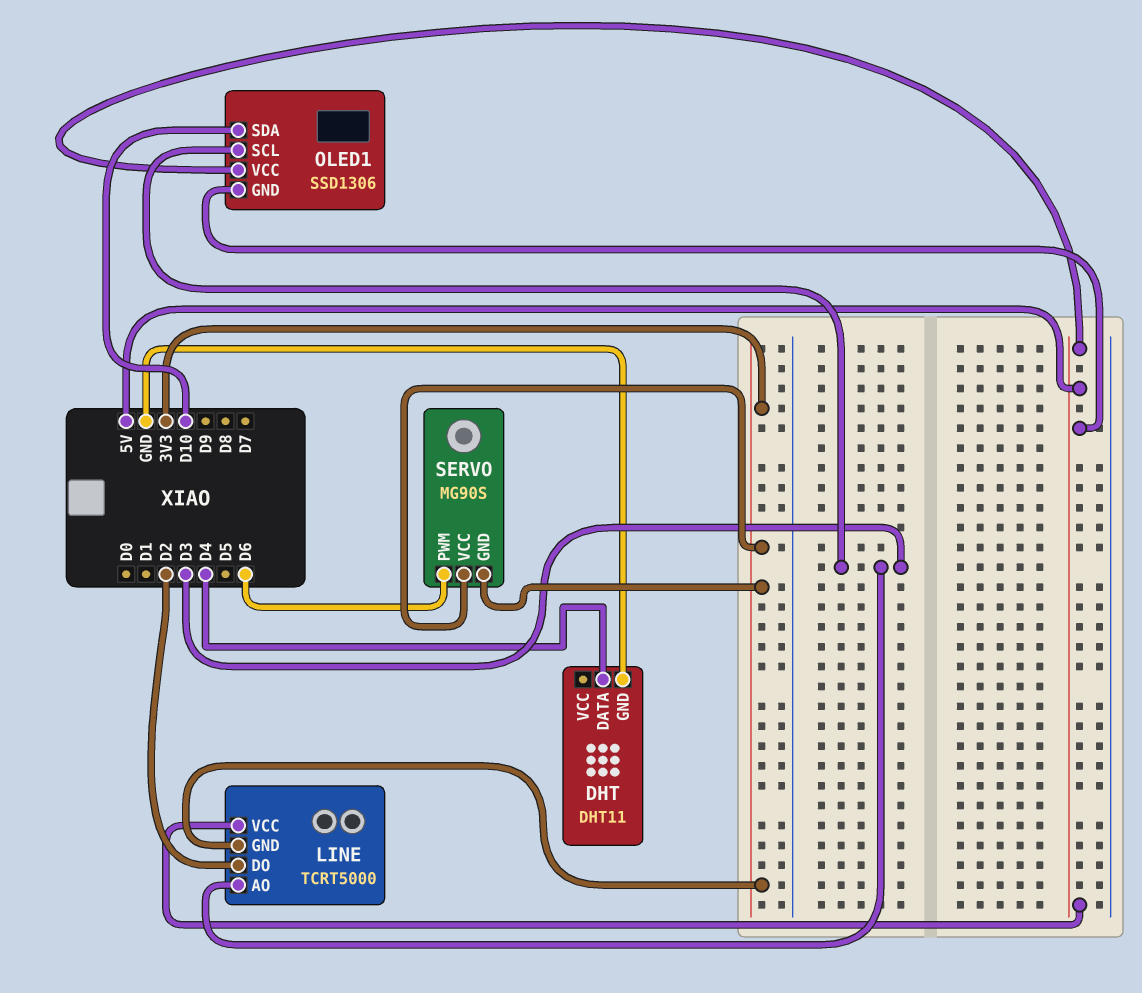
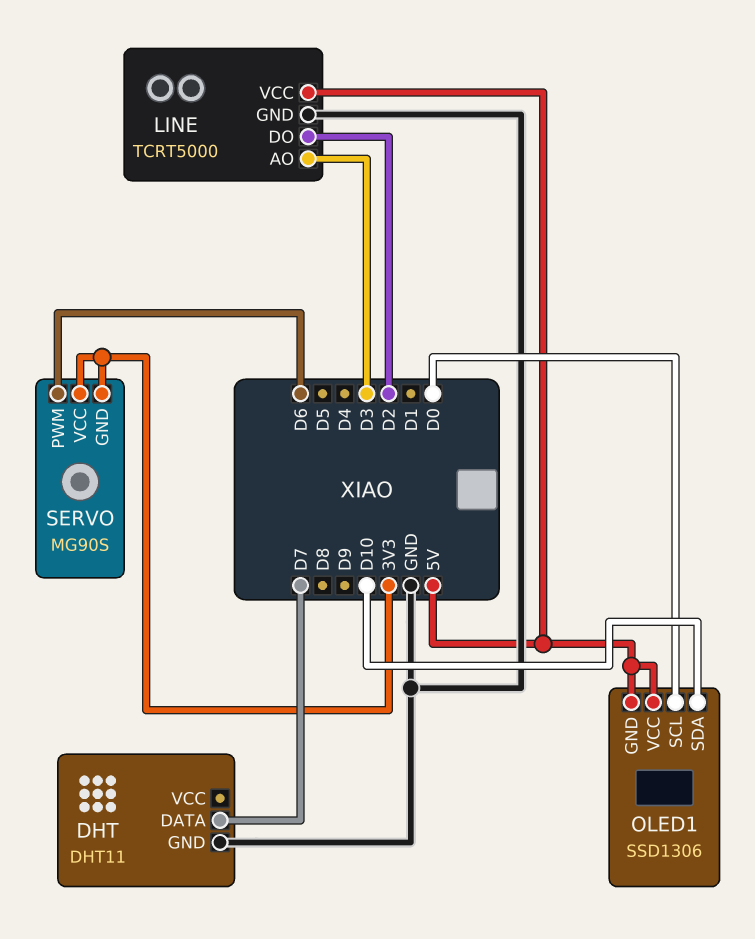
DHT pin DATA: D4 -> D7
LINE pin GND: 3V3 -> GND
OLED1 pin SCL: D3 -> D0

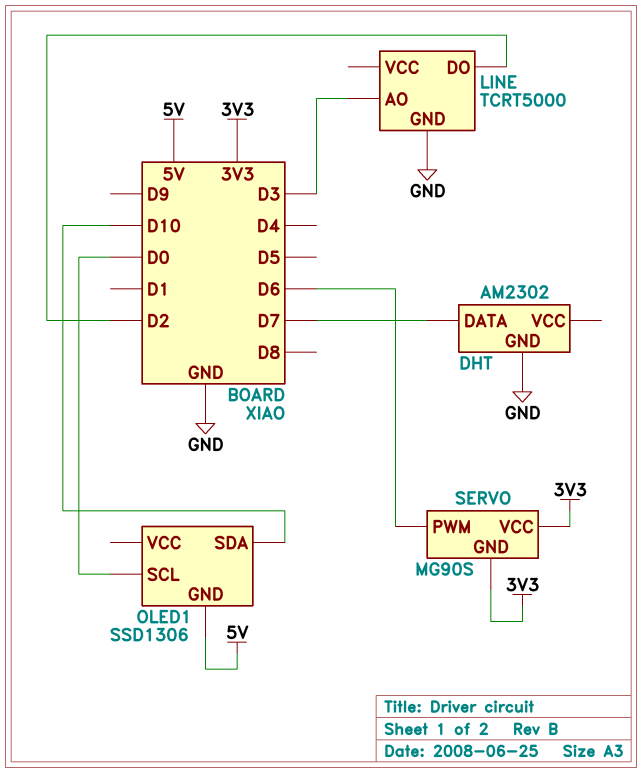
DHT: DHT11 -> AM2302
LINE pin VCC: 5V -> none
OLED1 pin VCC: 5V -> none

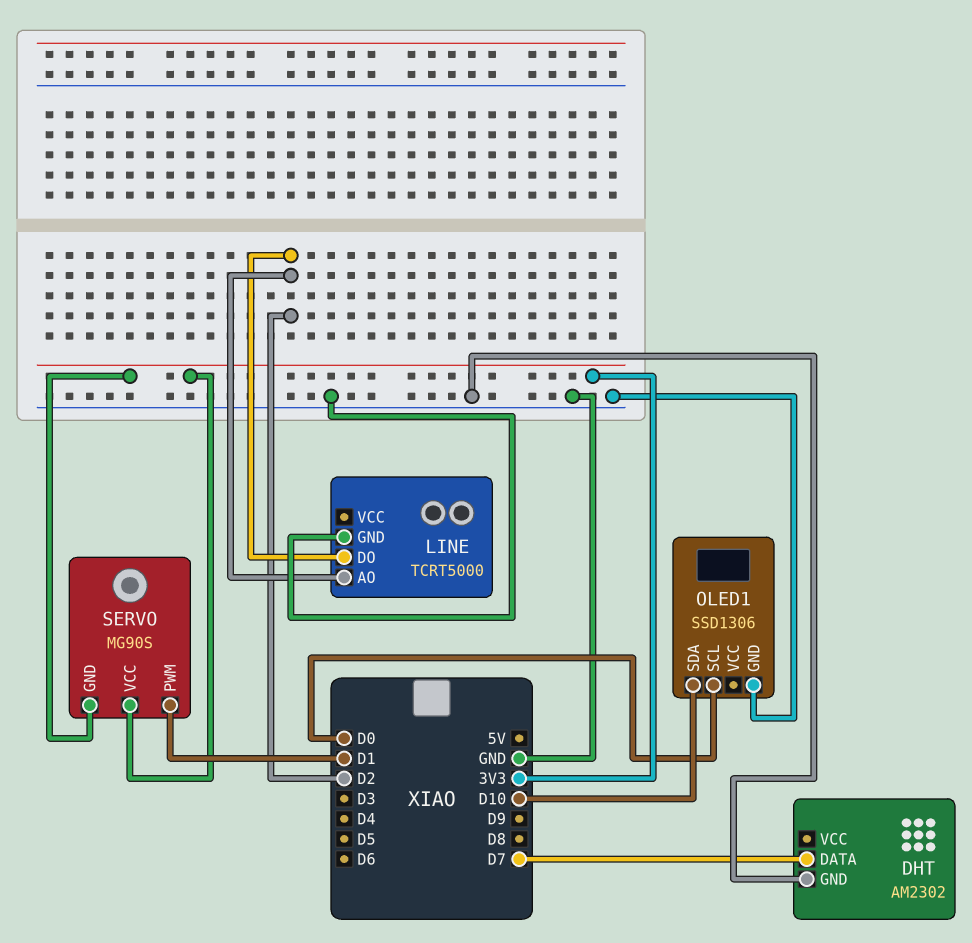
LINE pin AO: D3 -> D2
OLED1 pin GND: 5V -> GND
SERVO pin PWM: D6 -> D1

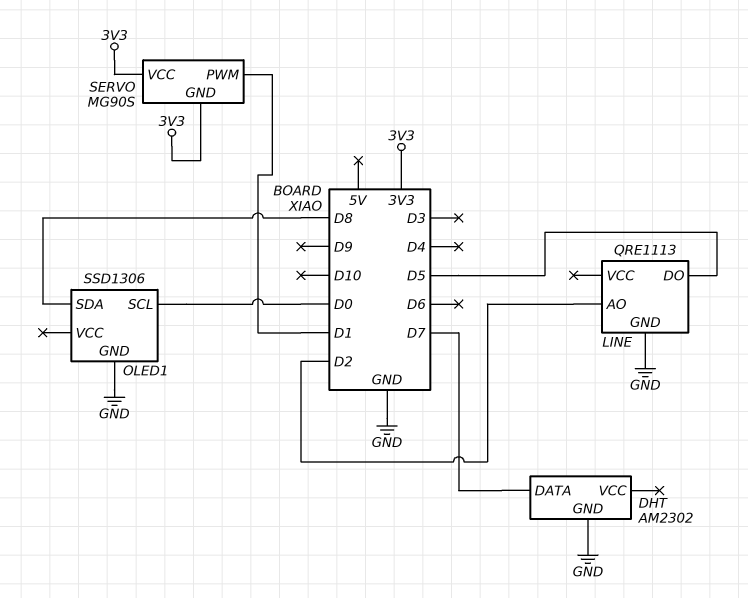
LINE: TCRT5000 -> QRE1113
LINE pin DO: D2 -> D5
OLED1 pin SDA: D10 -> D8

